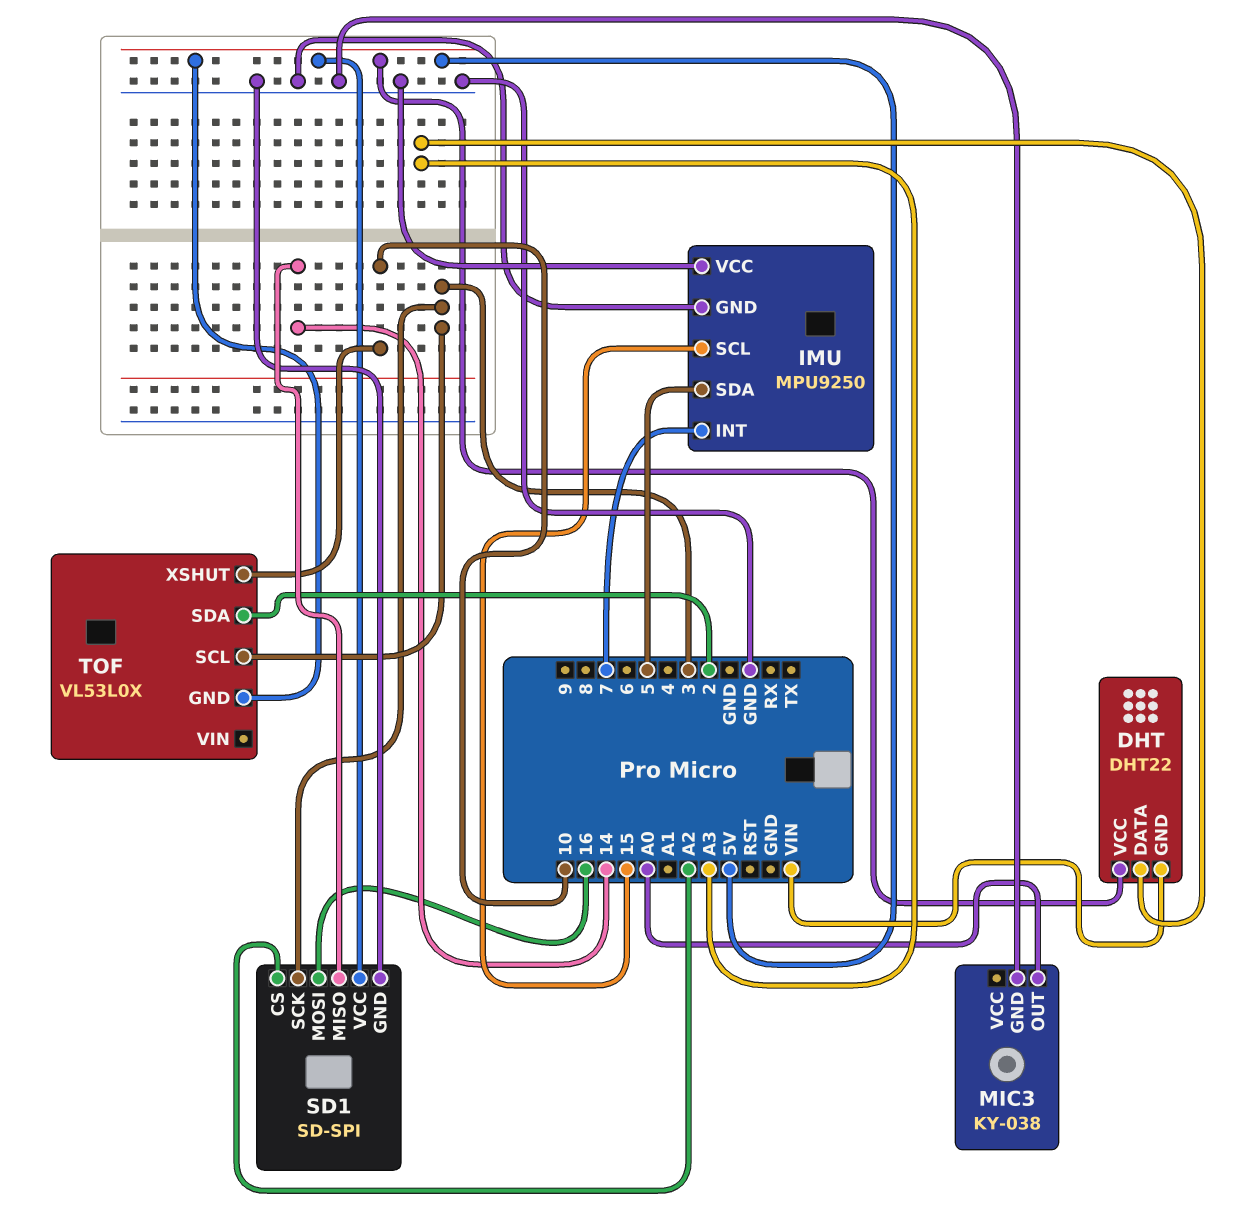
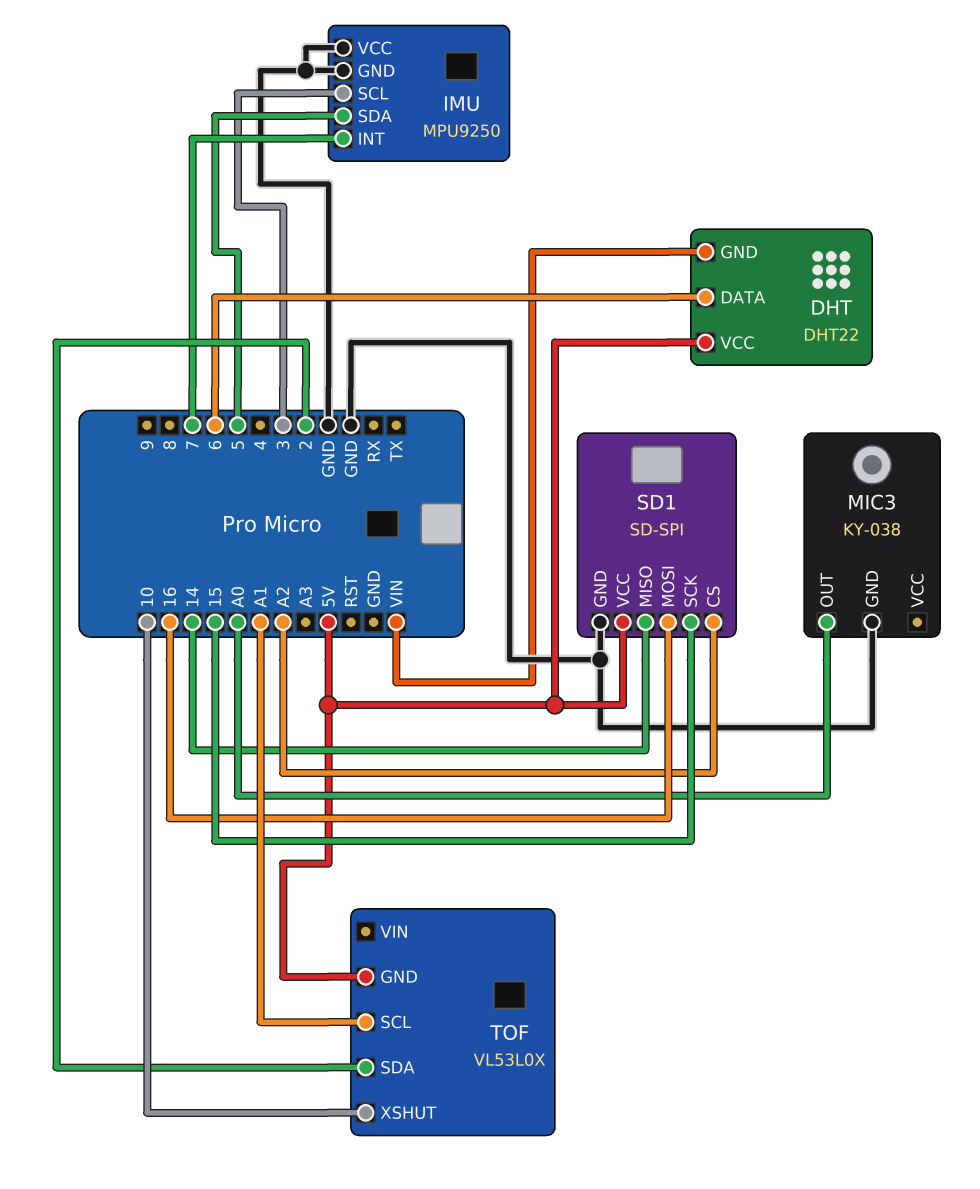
DHT pin DATA: A3 -> 6
IMU pin SCL: 15 -> 3
SD1 pin SCK: 3 -> 15
TOF pin SCL: 3 -> A1

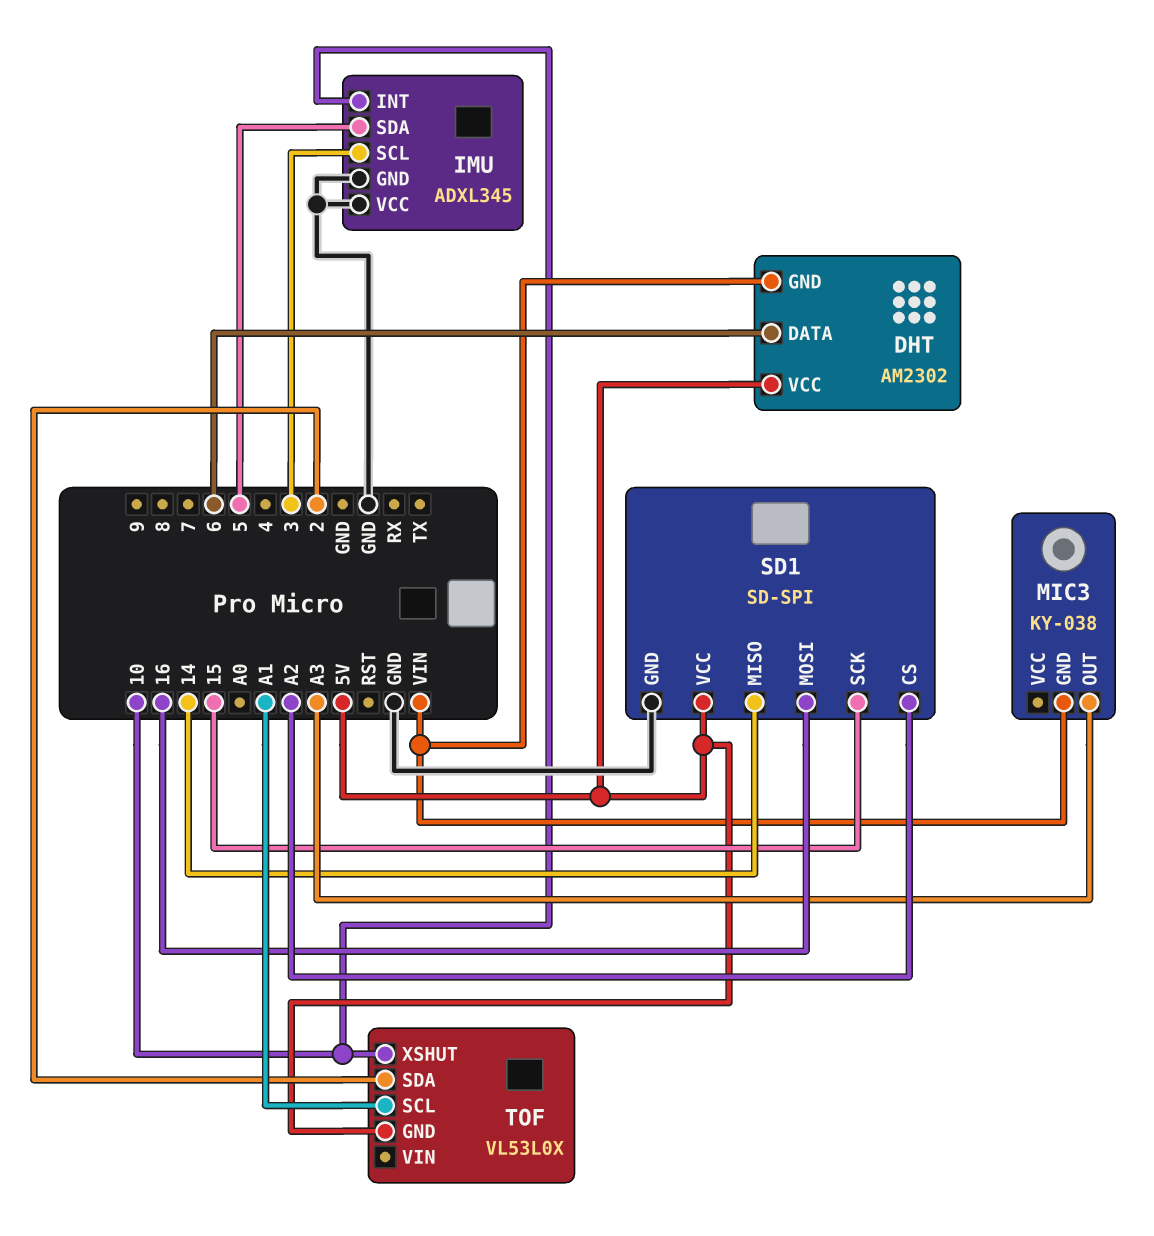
DHT: DHT22 -> AM2302
IMU: MPU9250 -> ADXL345
IMU pin INT: 7 -> 10
MIC3 pin GND: GND -> VIN
MIC3 pin OUT: A0 -> A3

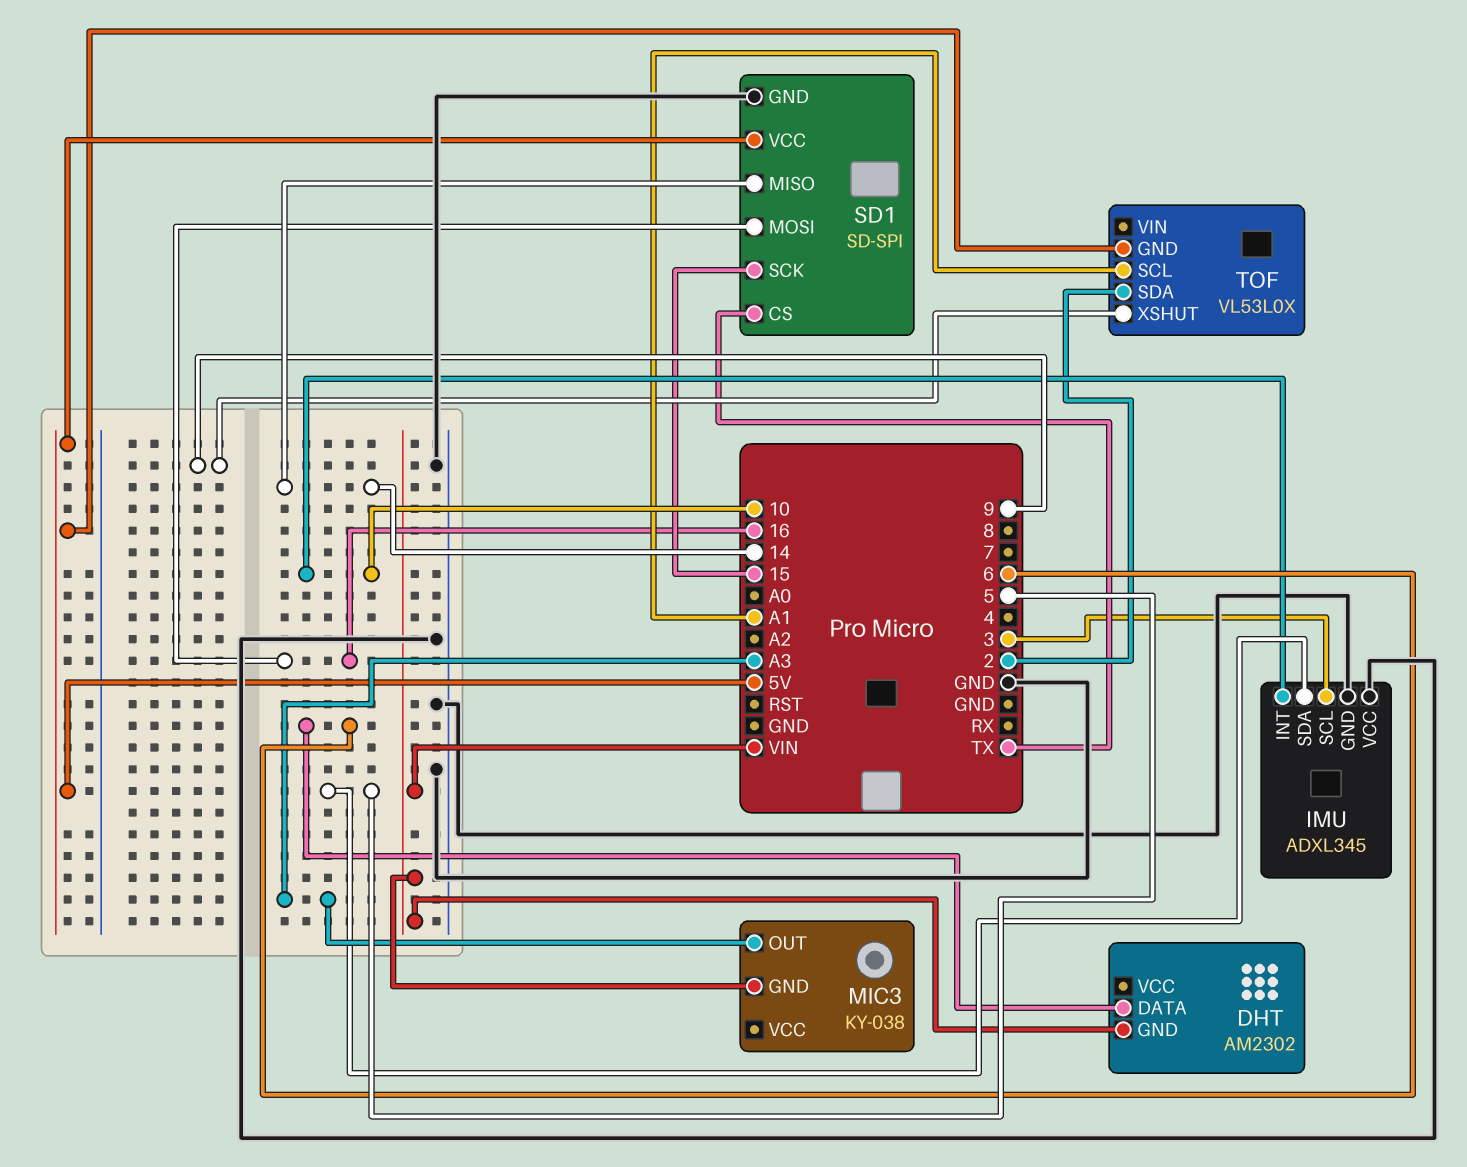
DHT pin VCC: 5V -> none
SD1 pin CS: A2 -> TX
TOF pin XSHUT: 10 -> 9

